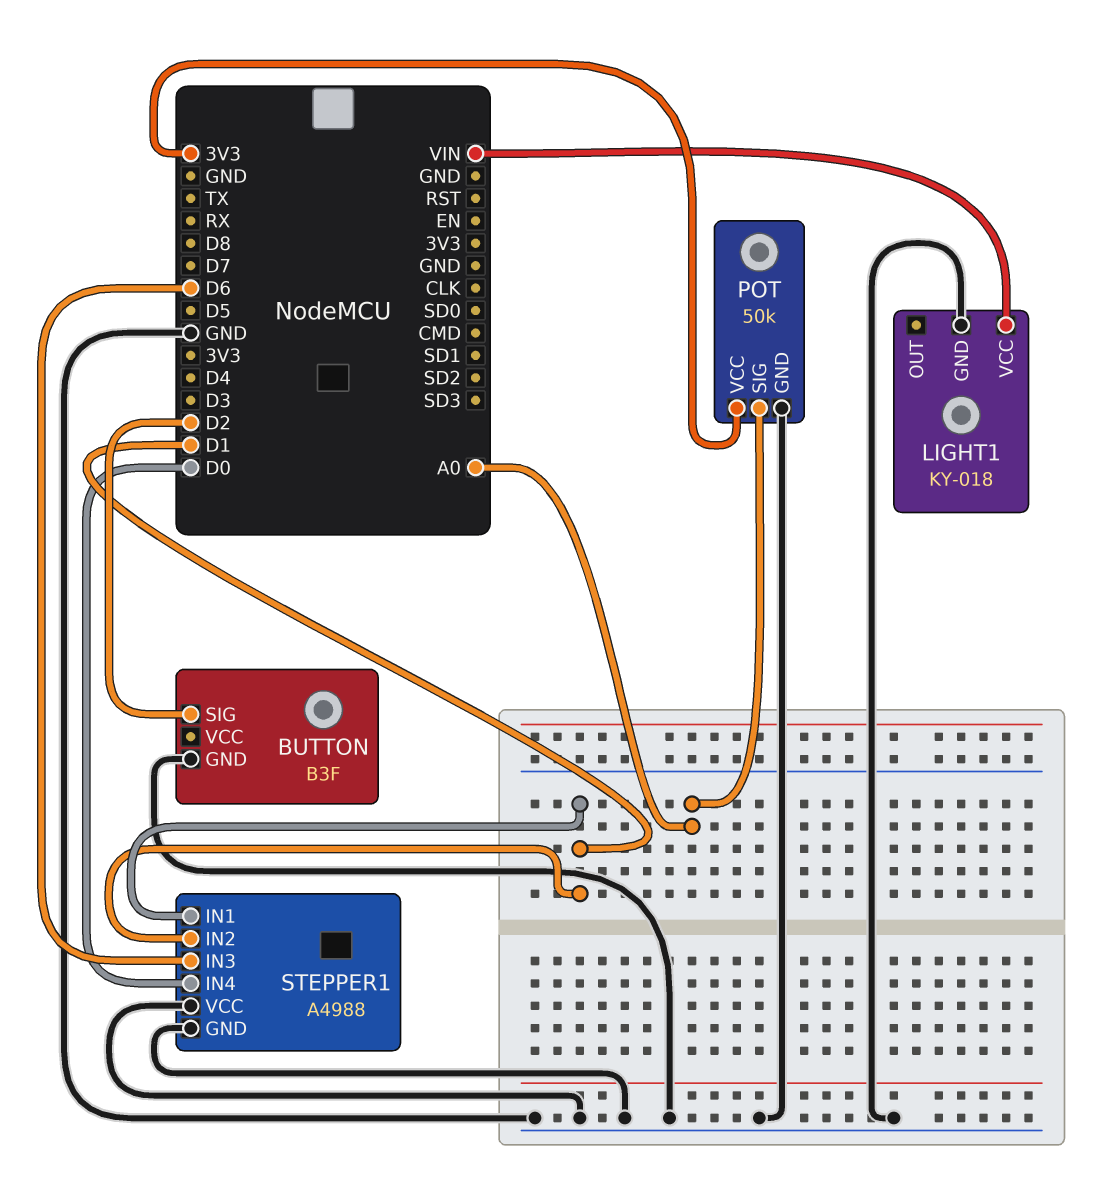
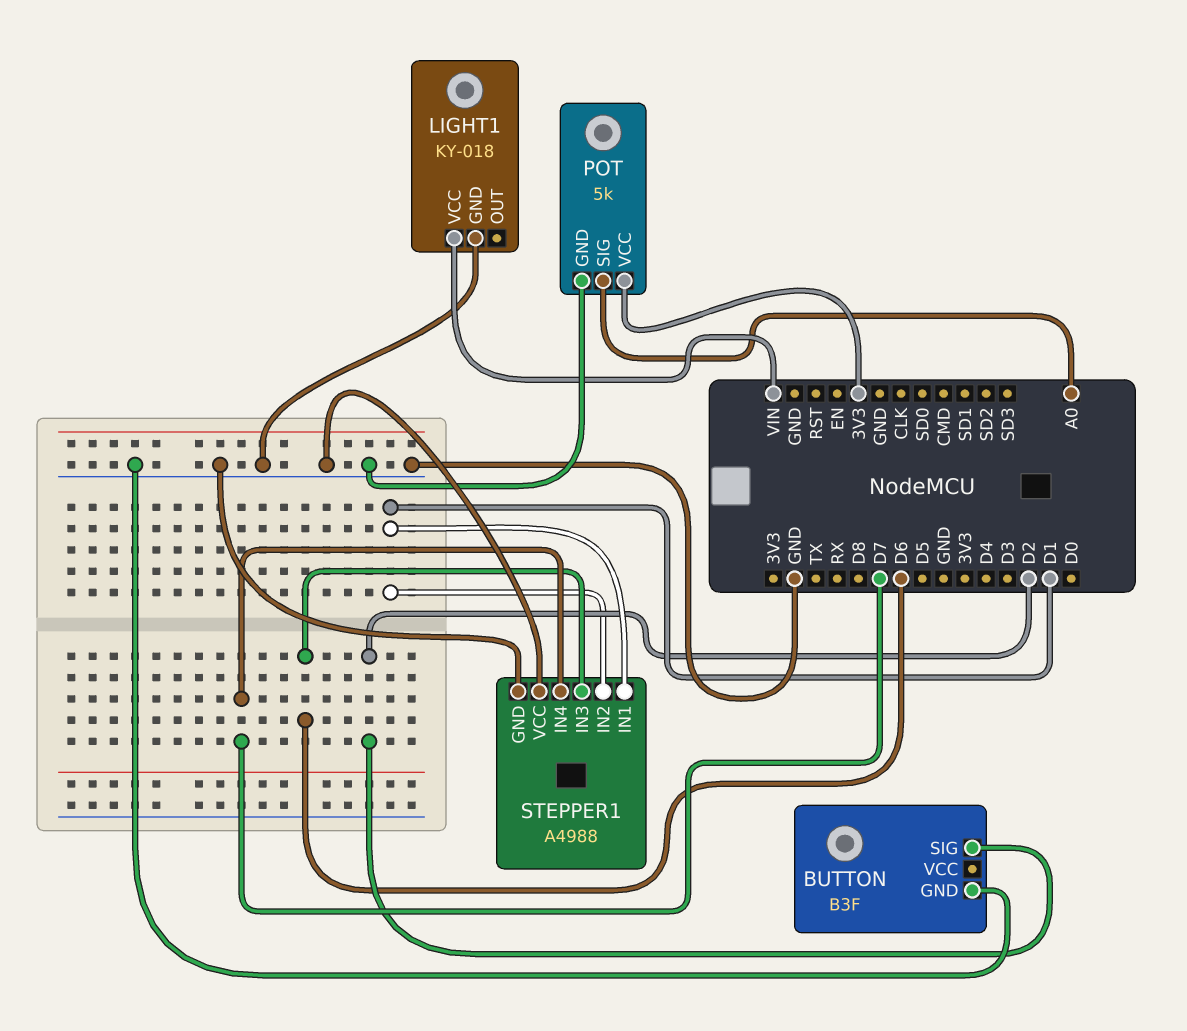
POT: 50k -> 5k
STEPPER1 pin IN4: D0 -> D7

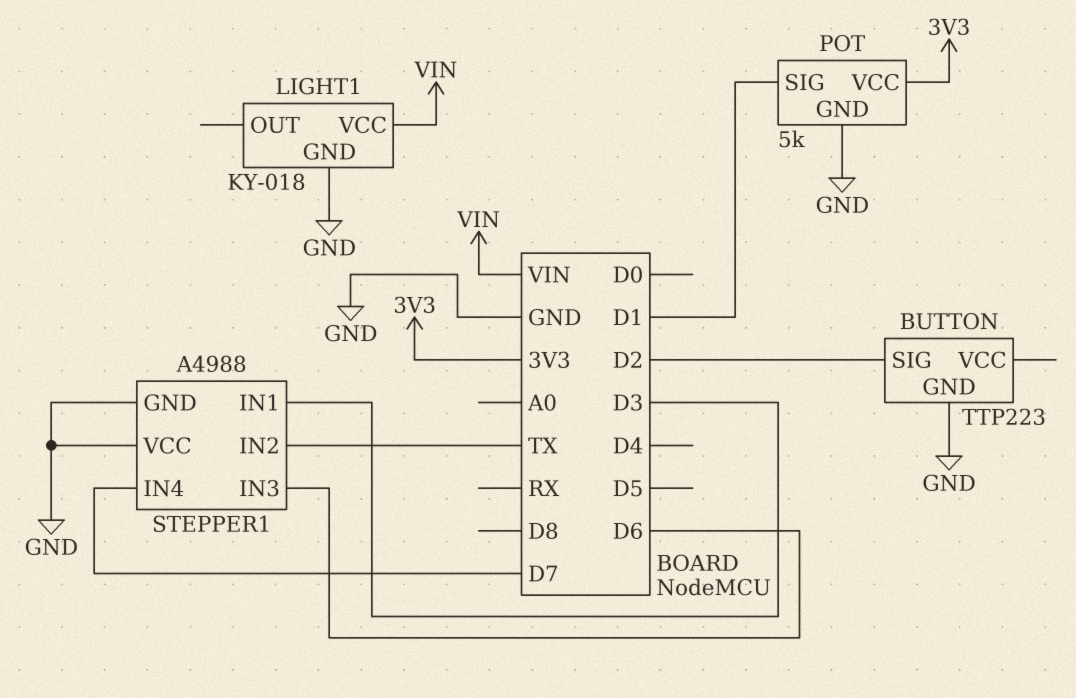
BUTTON: B3F -> TTP223
POT pin SIG: A0 -> D1
STEPPER1 pin IN1: D1 -> D3
STEPPER1 pin IN2: D1 -> TX

